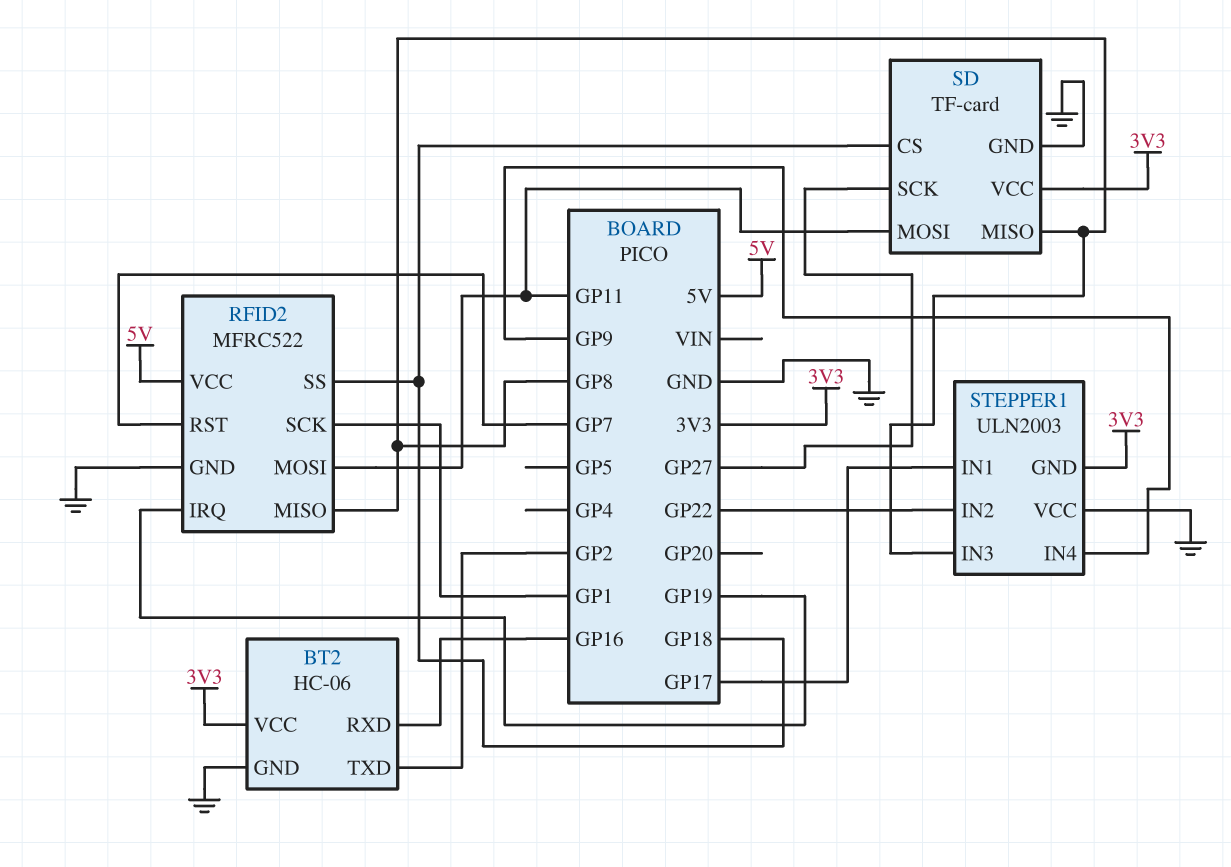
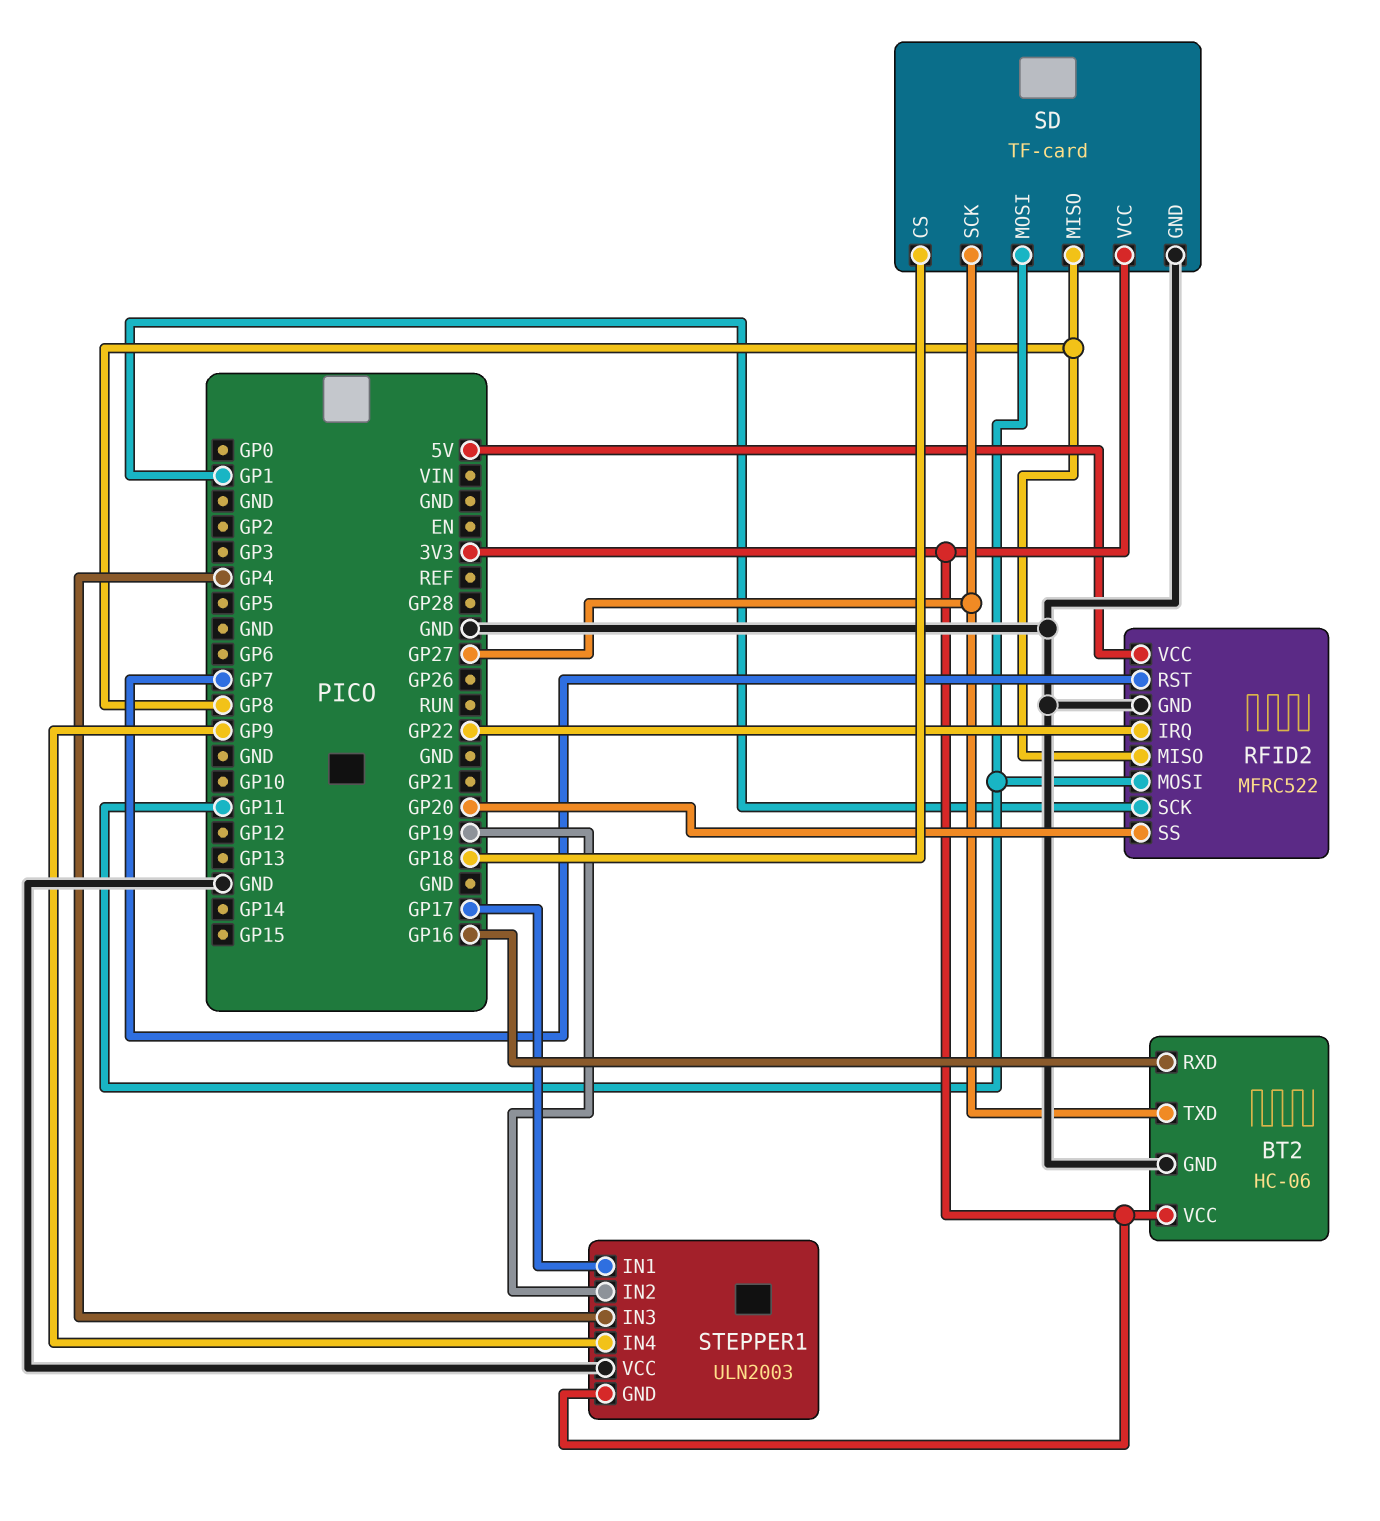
BT2 pin TXD: GP2 -> GP27
RFID2 pin IRQ: GP19 -> GP22
RFID2 pin SS: GP18 -> GP20
STEPPER1 pin IN2: GP22 -> GP19
STEPPER1 pin IN3: GP8 -> GP4

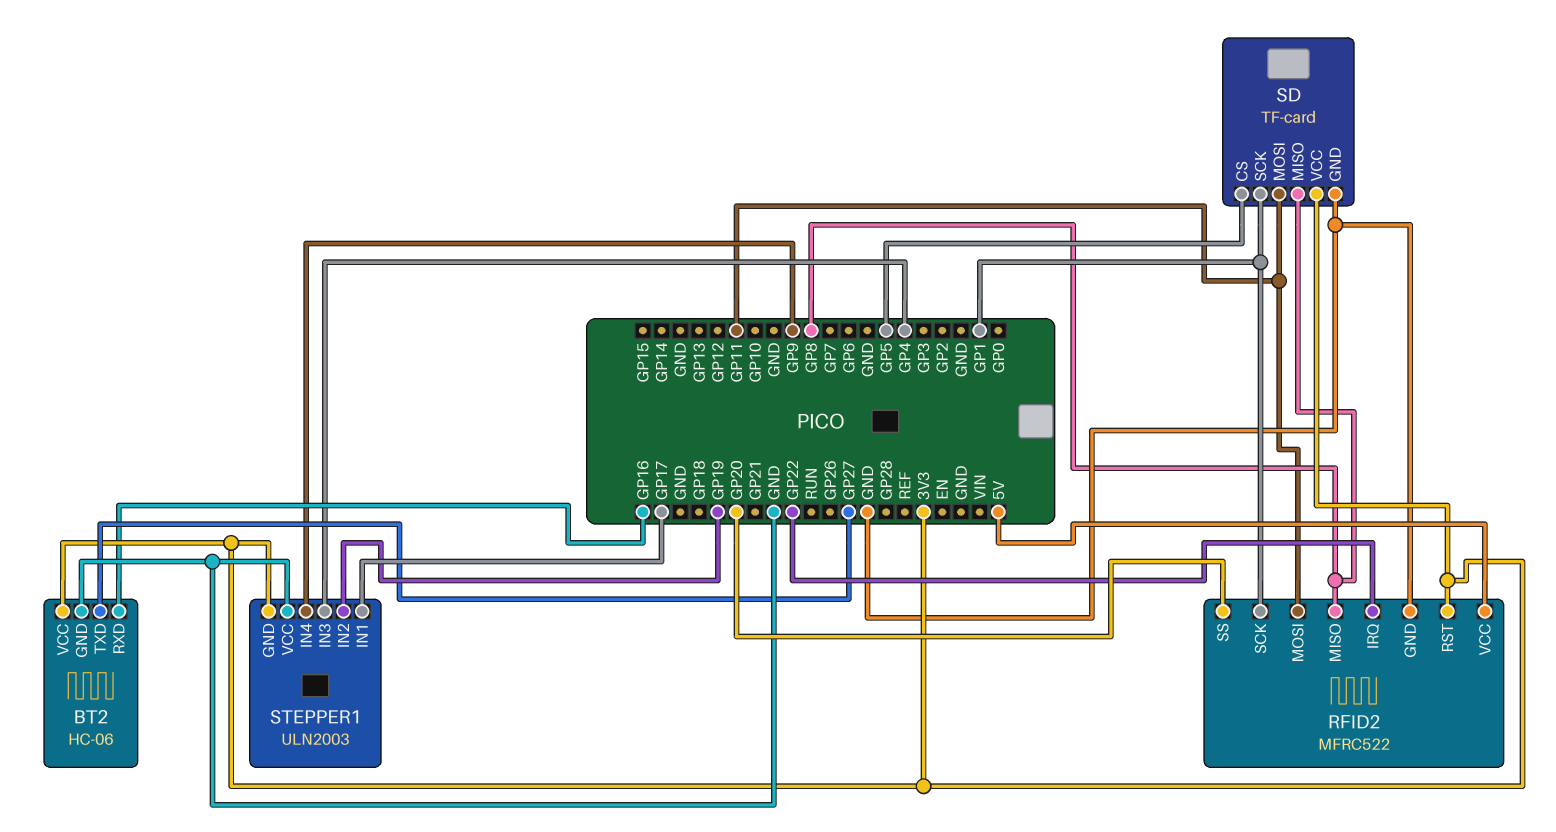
RFID2 pin RST: GP7 -> 3V3
SD pin CS: GP18 -> GP5
SD pin SCK: GP27 -> GP1

